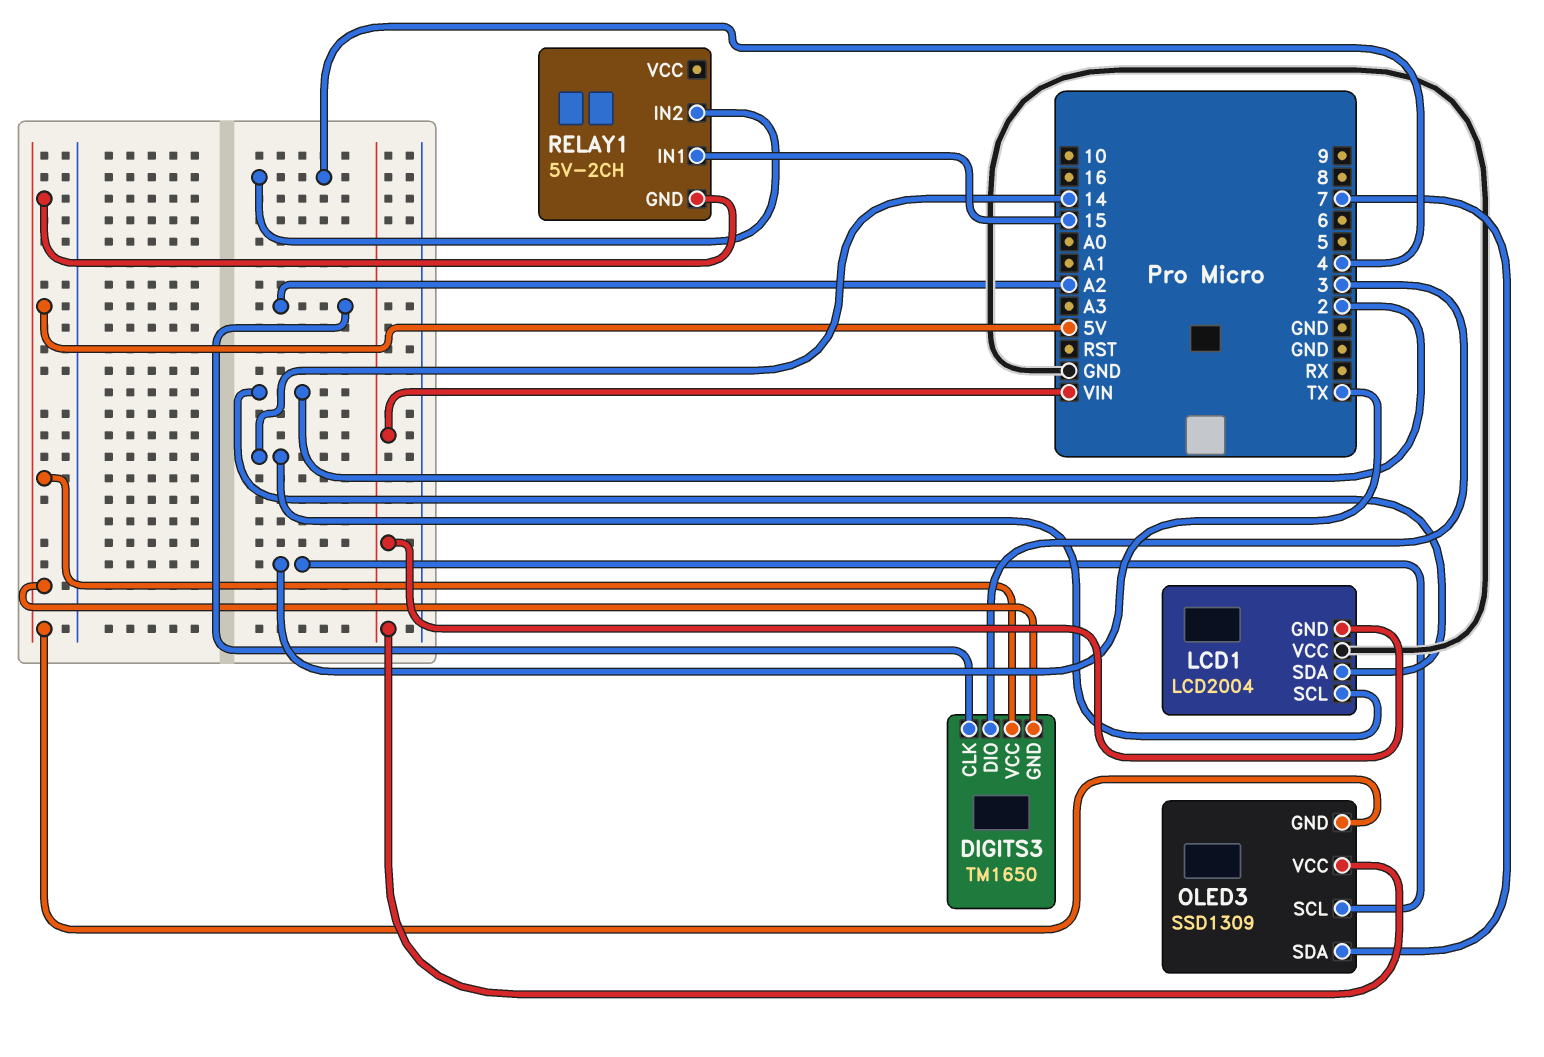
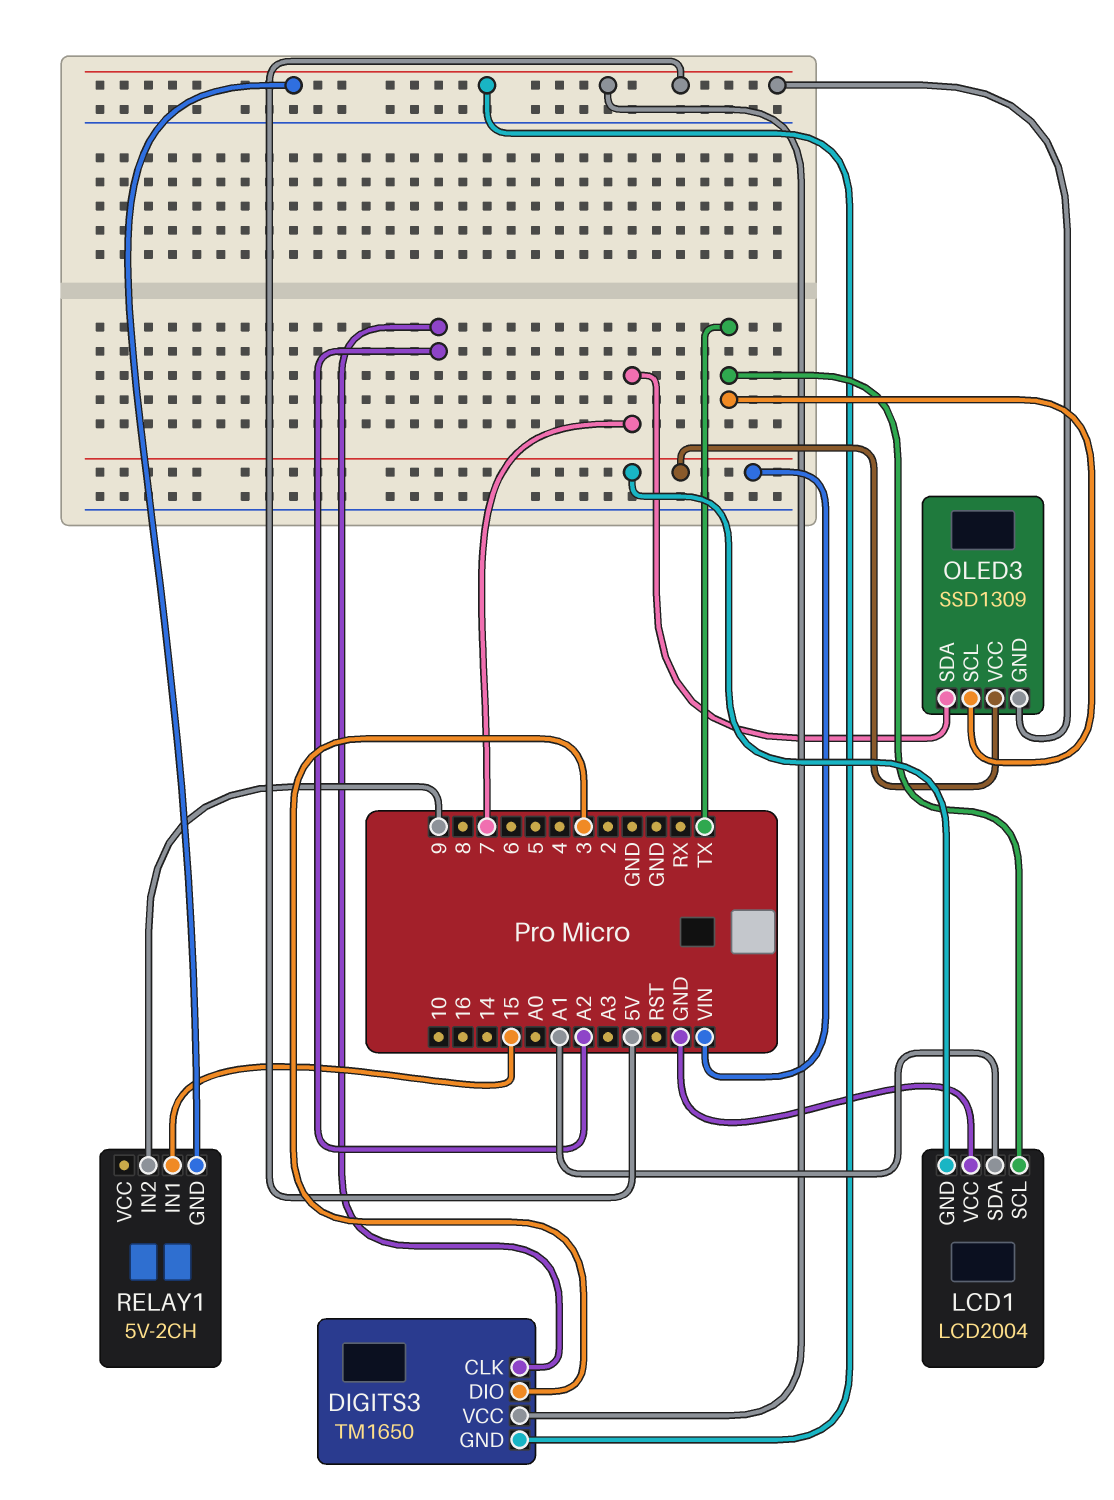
LCD1 pin SCL: 14 -> TX
LCD1 pin SDA: 2 -> A1
RELAY1 pin IN2: 4 -> 9

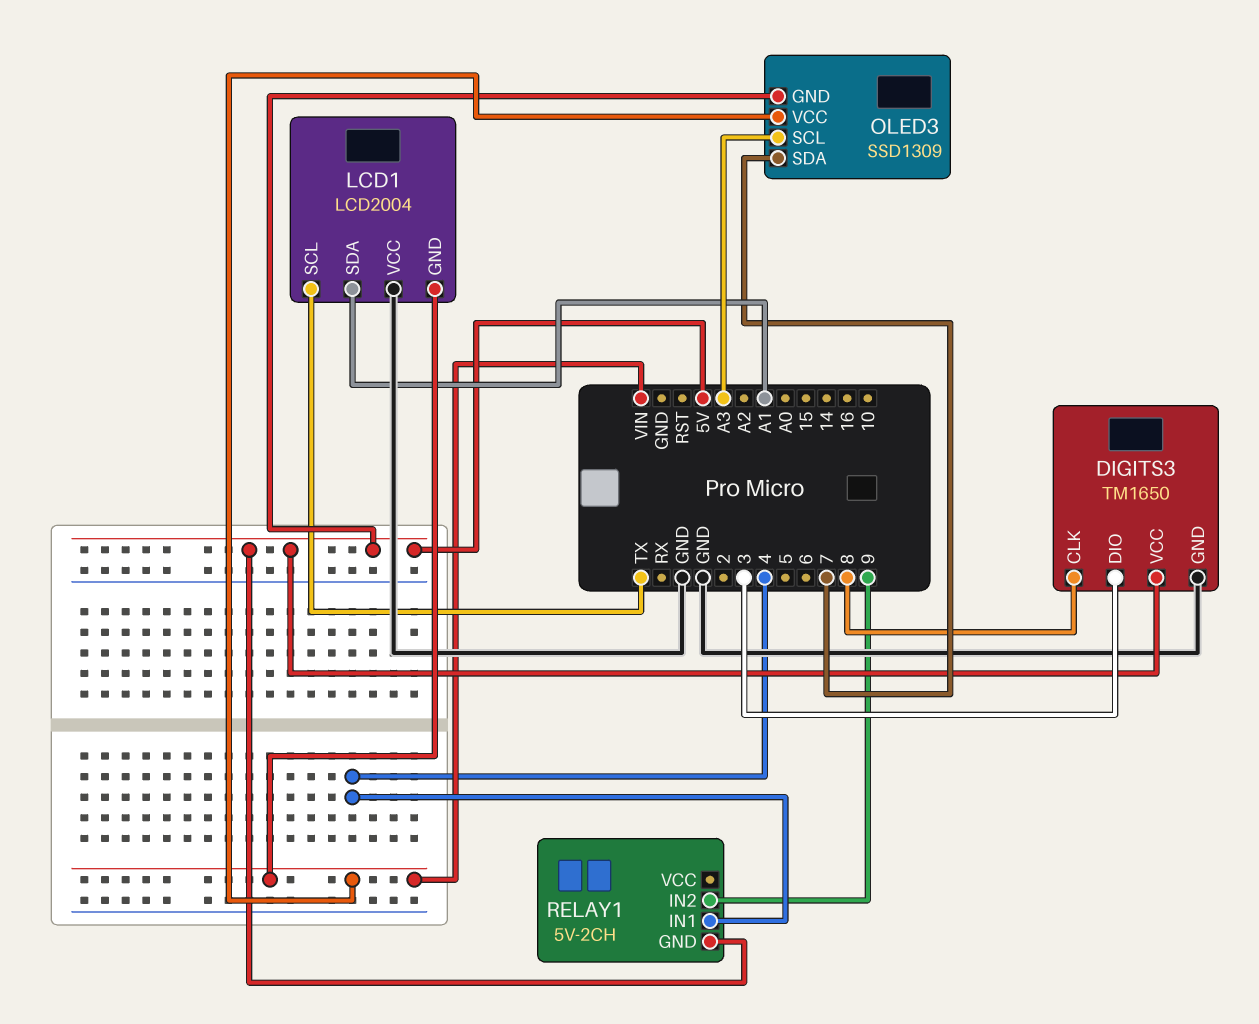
DIGITS3 pin CLK: A2 -> 8
DIGITS3 pin GND: 5V -> GND
OLED3 pin SCL: TX -> A3
RELAY1 pin IN1: 15 -> 4

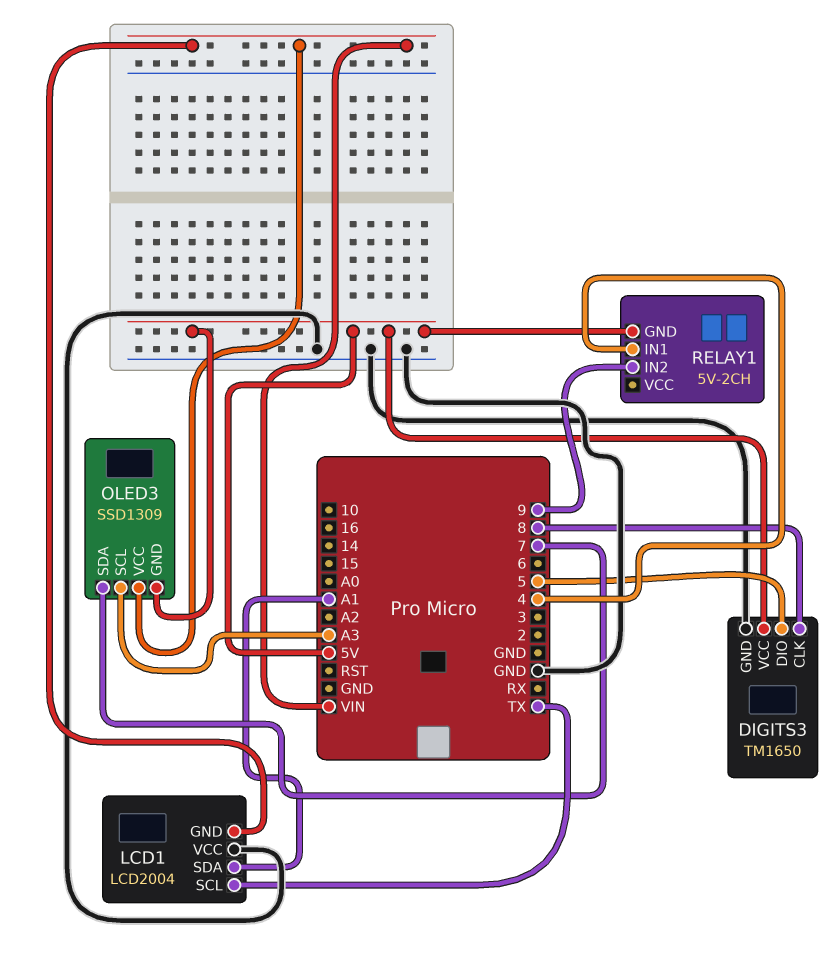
DIGITS3 pin DIO: 3 -> 5

